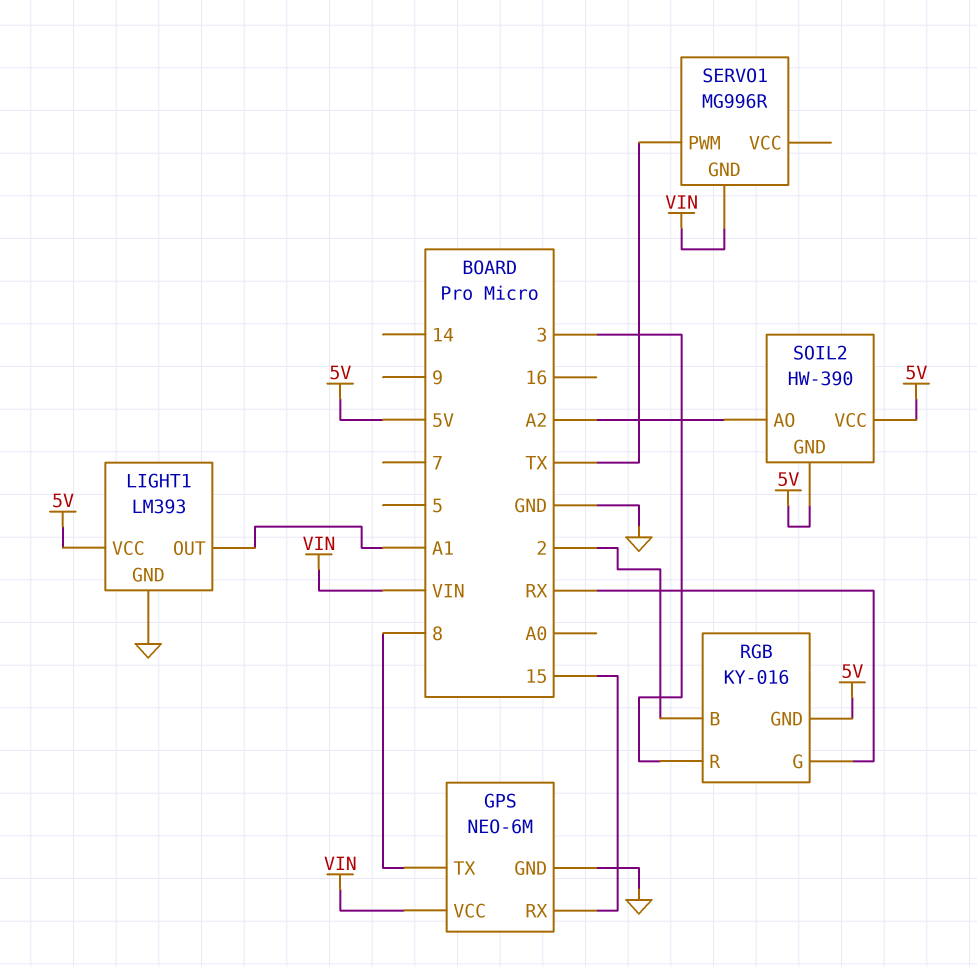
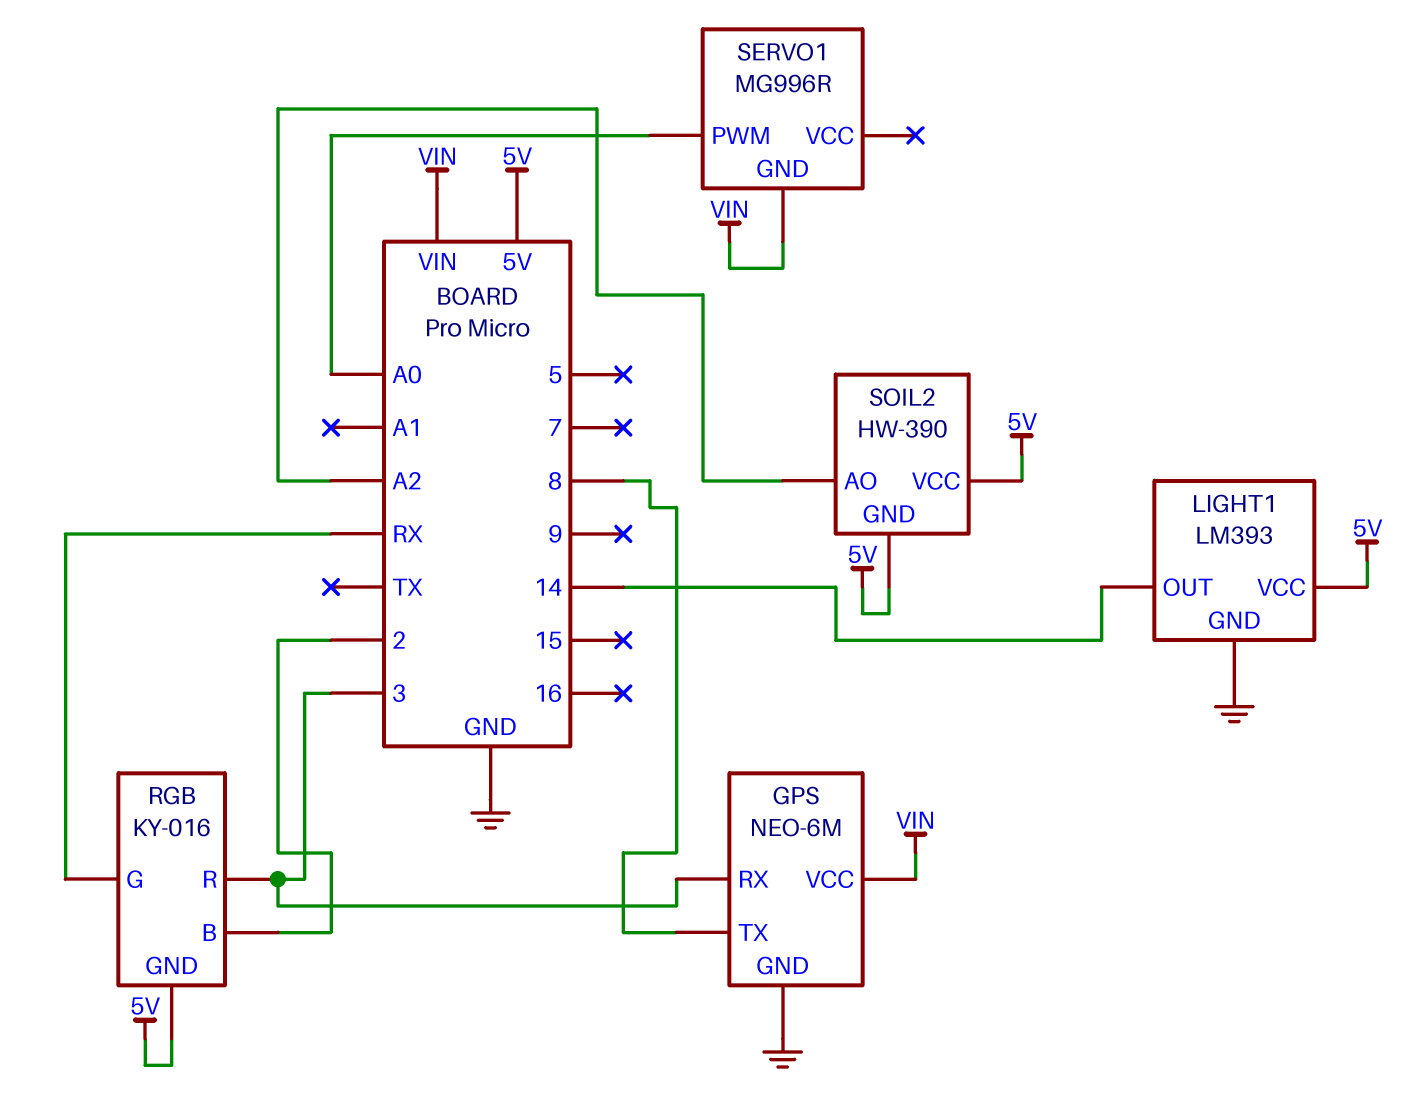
GPS pin RX: 15 -> 3
LIGHT1 pin OUT: A1 -> 14
SERVO1 pin PWM: TX -> A0

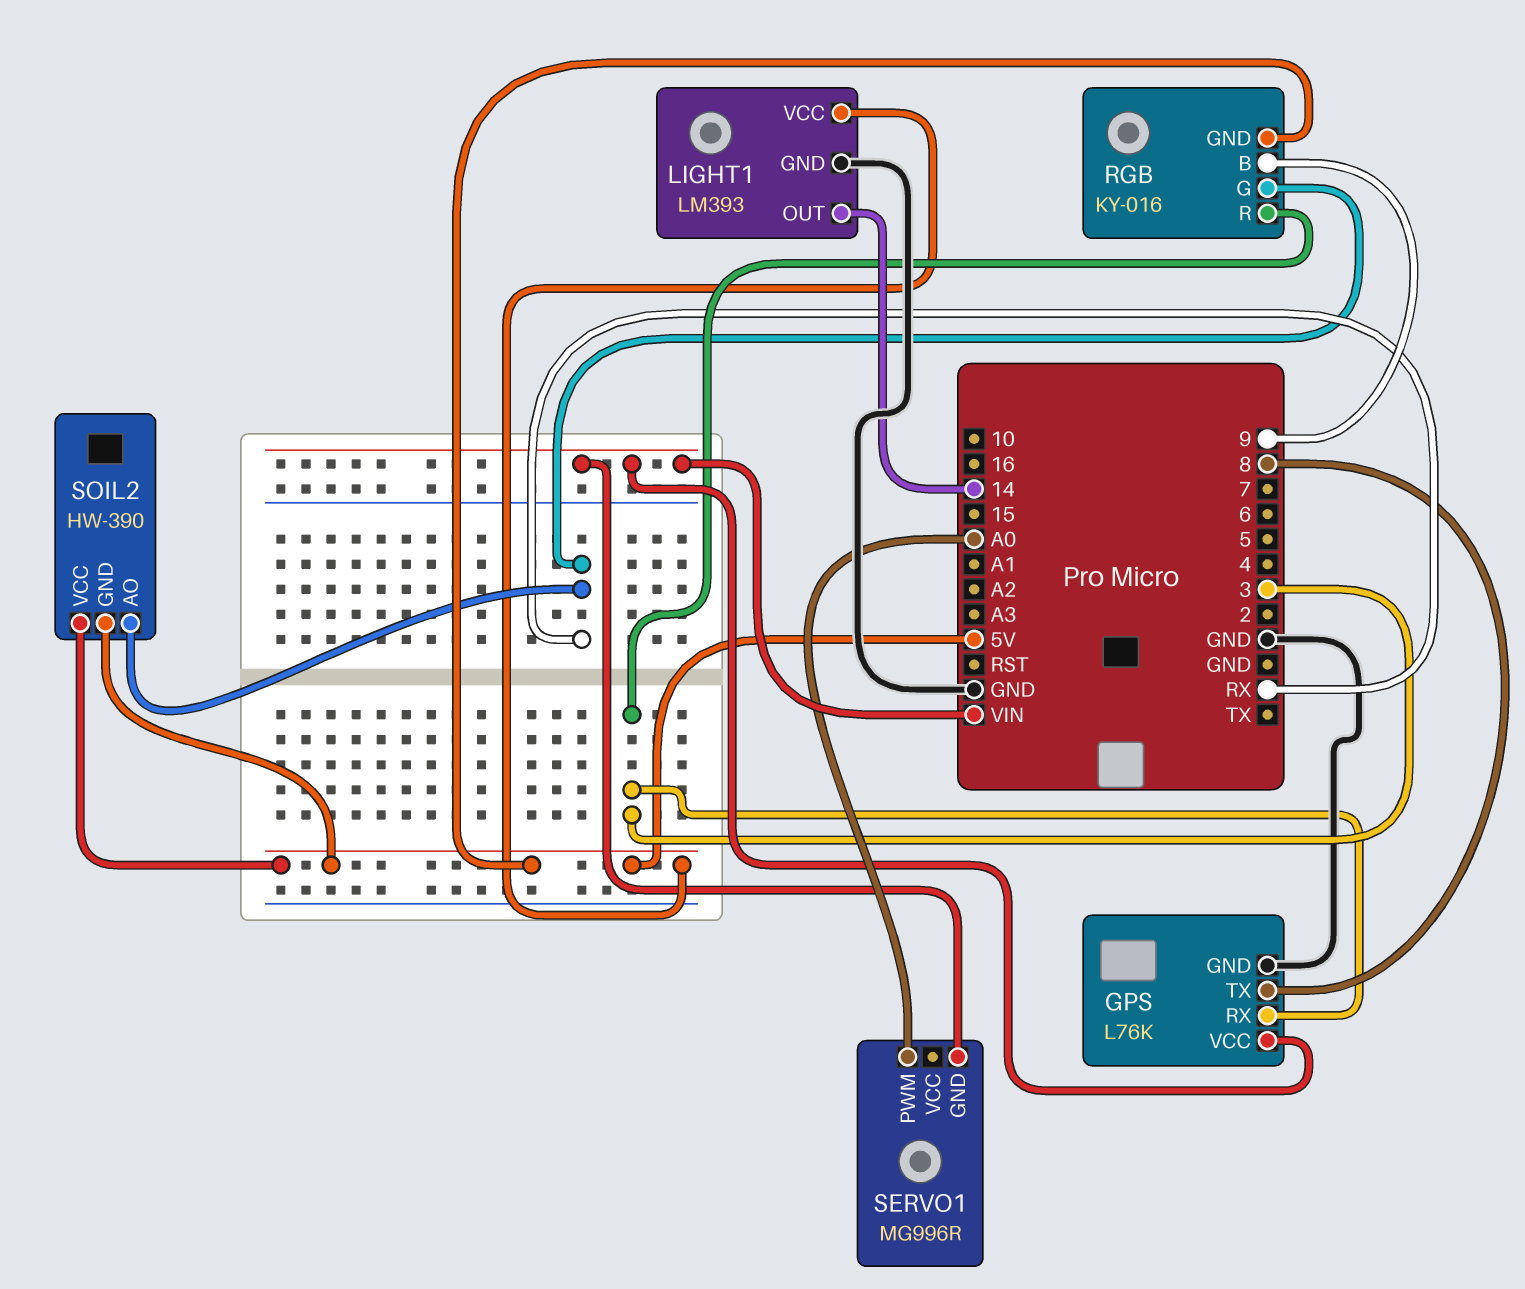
GPS: NEO-6M -> L76K
RGB pin B: 2 -> 9
SOIL2 pin AO: A2 -> RX

